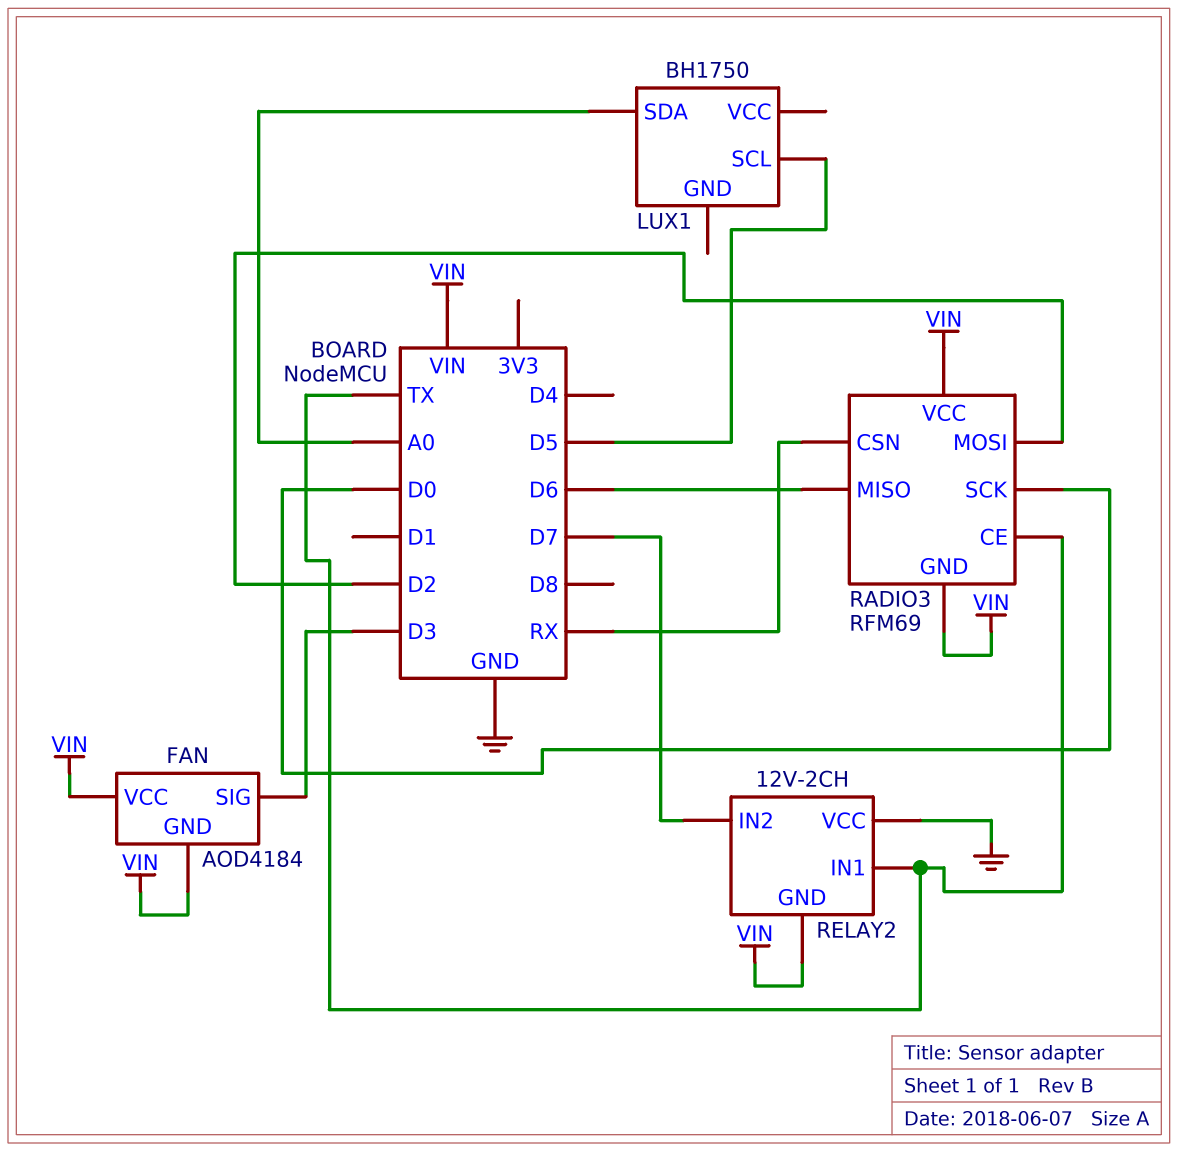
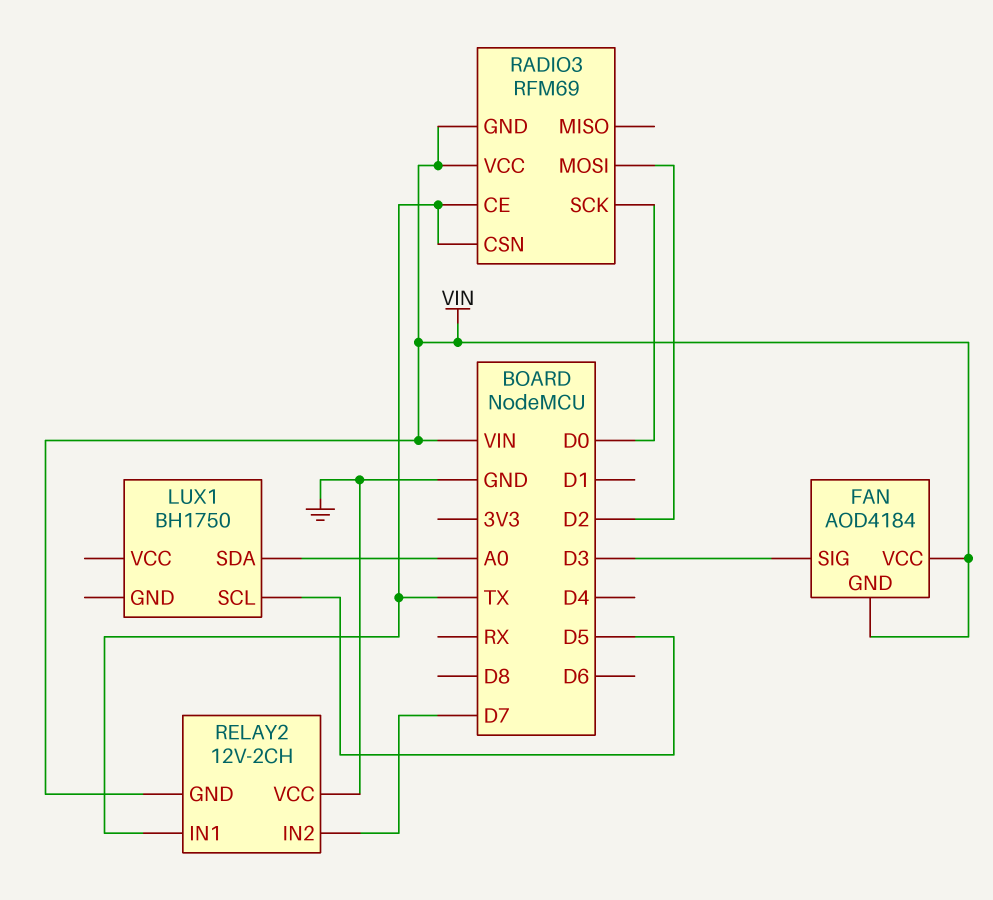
RADIO3 pin CSN: RX -> TX
RADIO3 pin MISO: D6 -> none

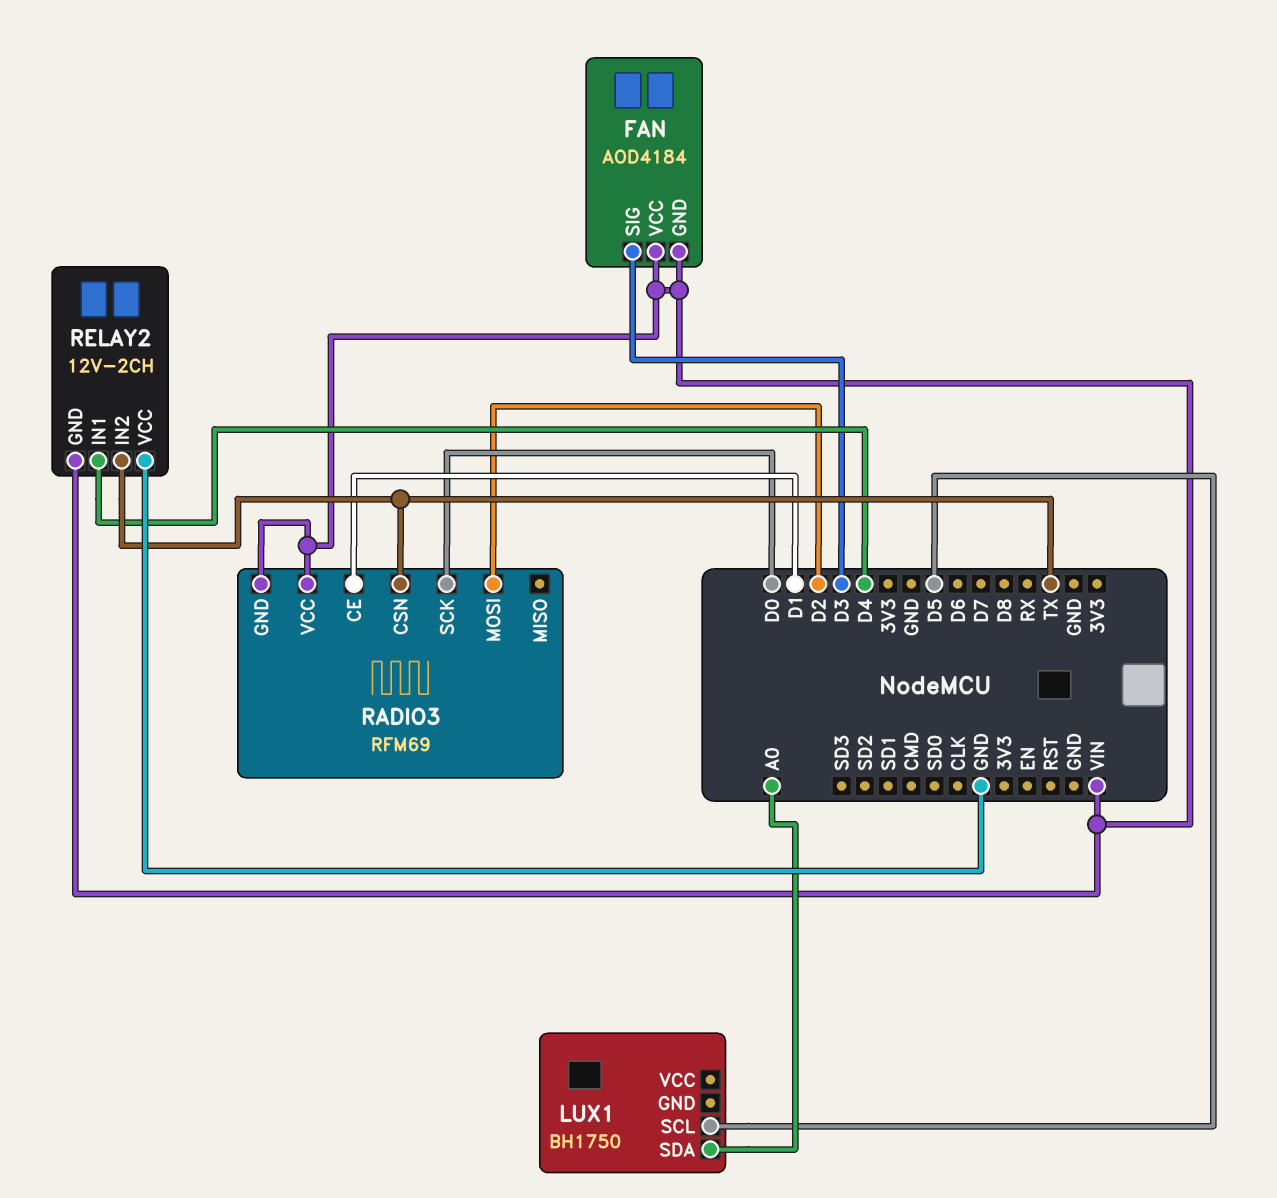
RADIO3 pin CE: TX -> D1
RELAY2 pin IN1: TX -> D4
RELAY2 pin IN2: D7 -> TX

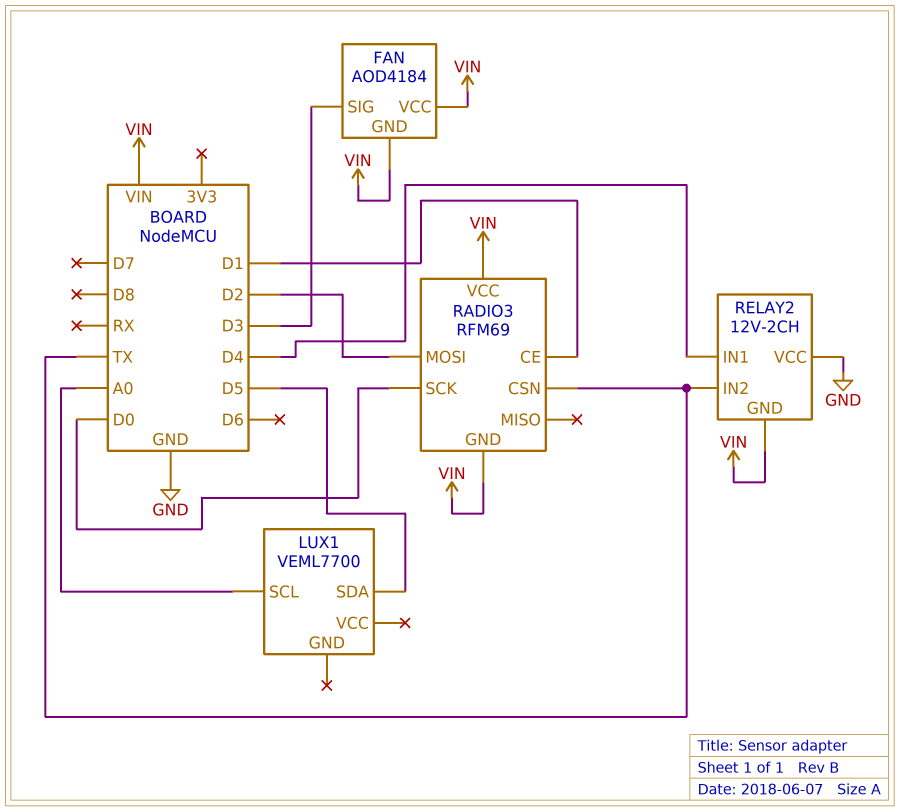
LUX1: BH1750 -> VEML7700
LUX1 pin SCL: D5 -> A0
LUX1 pin SDA: A0 -> D5

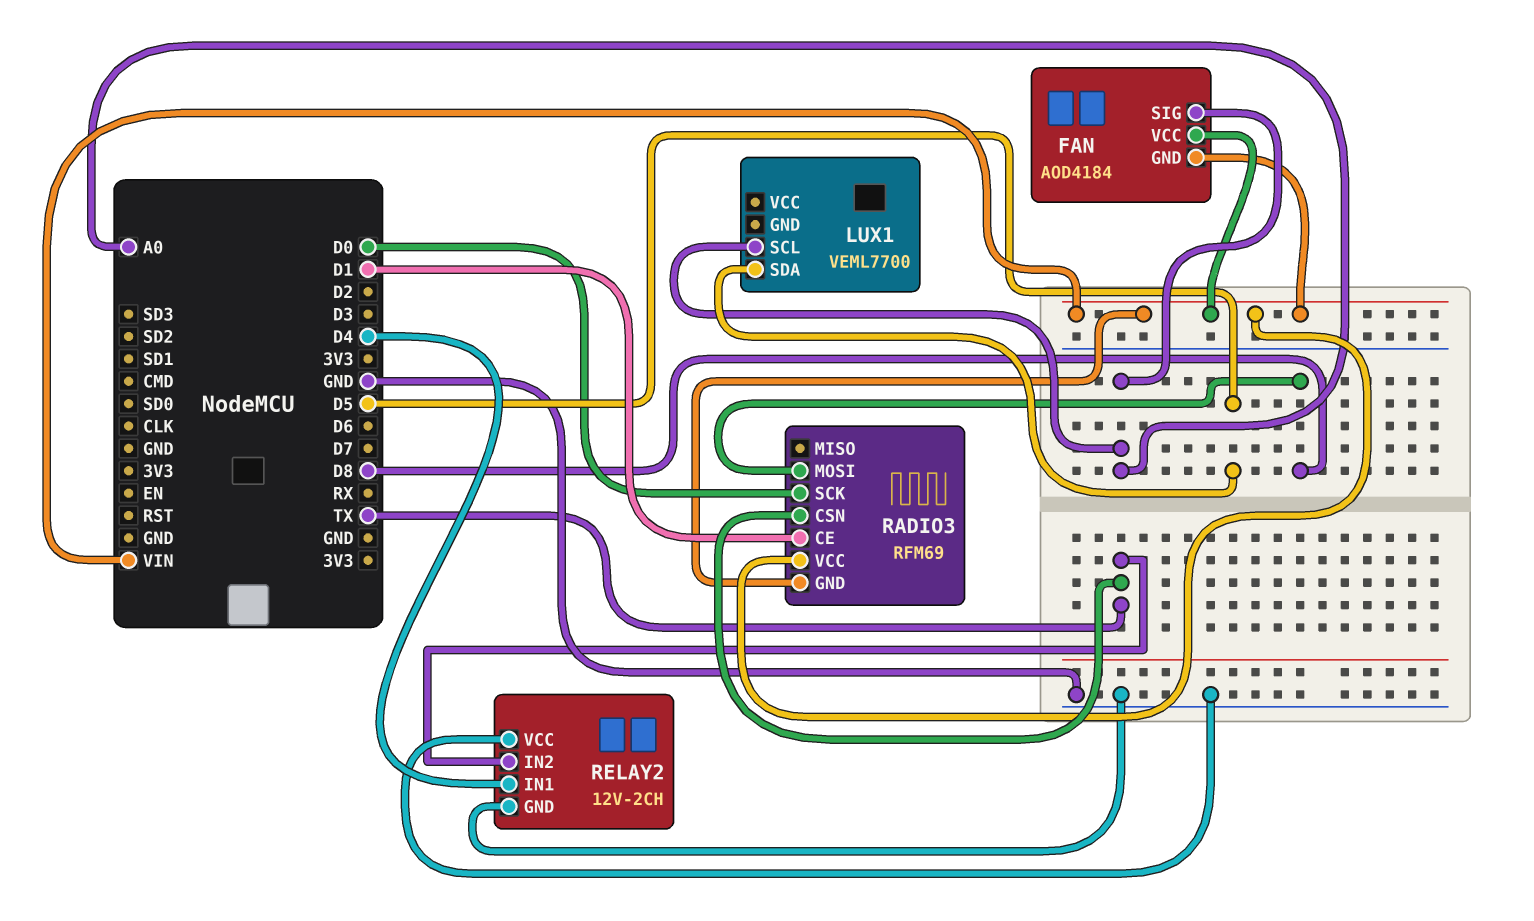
FAN pin SIG: D3 -> A0
RADIO3 pin MOSI: D2 -> D8
RELAY2 pin GND: VIN -> GND

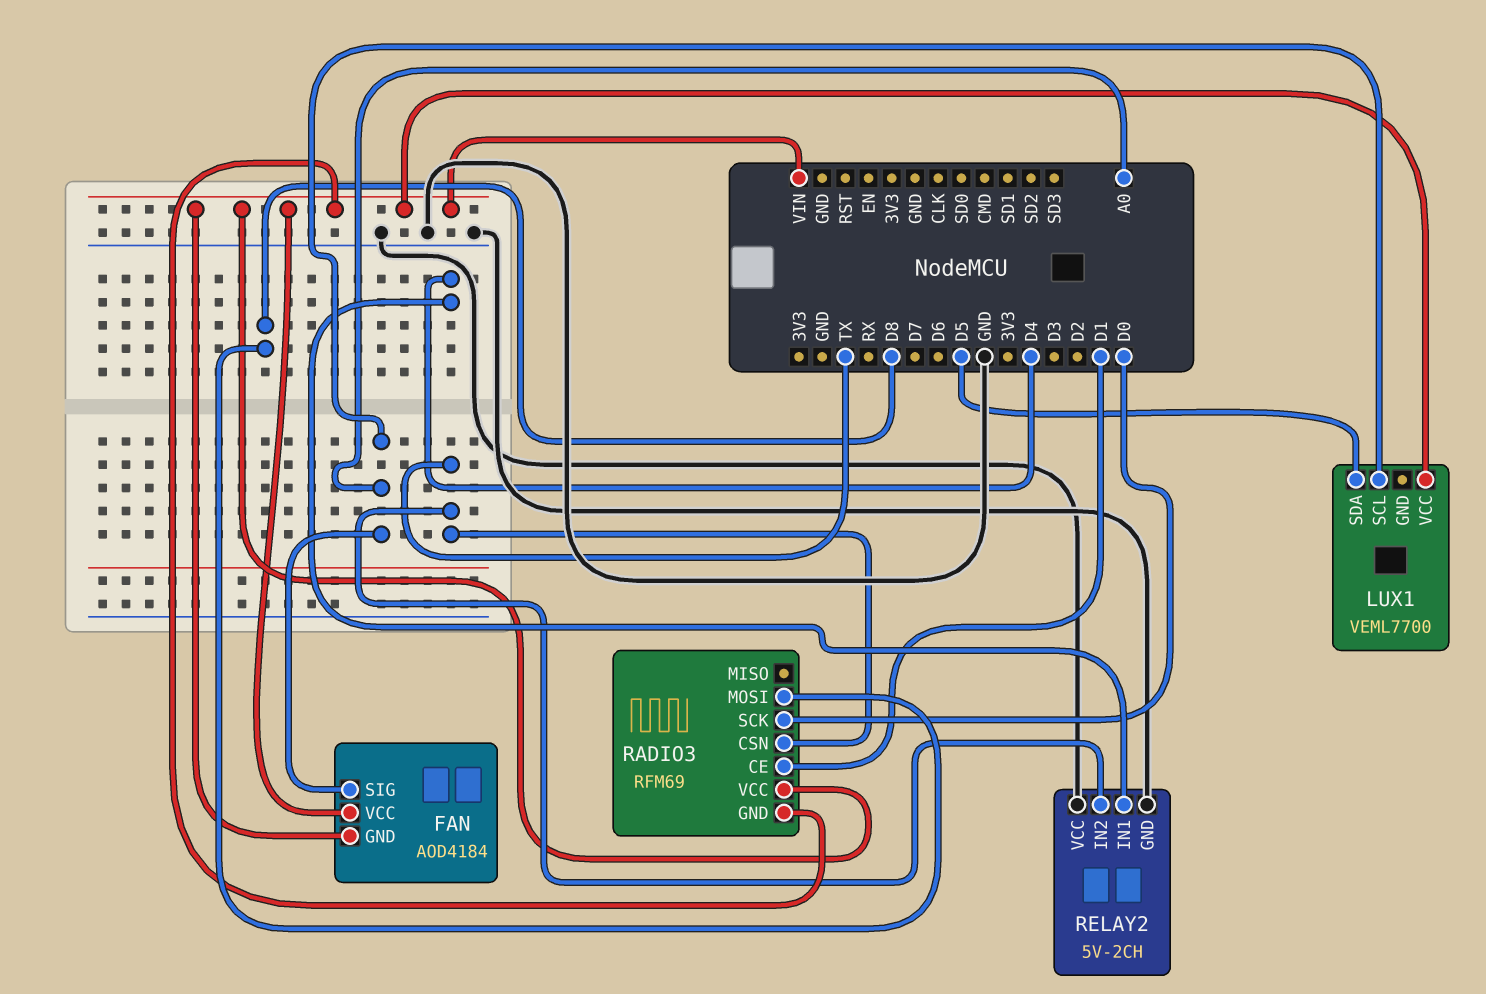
LUX1 pin VCC: none -> VIN
RELAY2: 12V-2CH -> 5V-2CH

